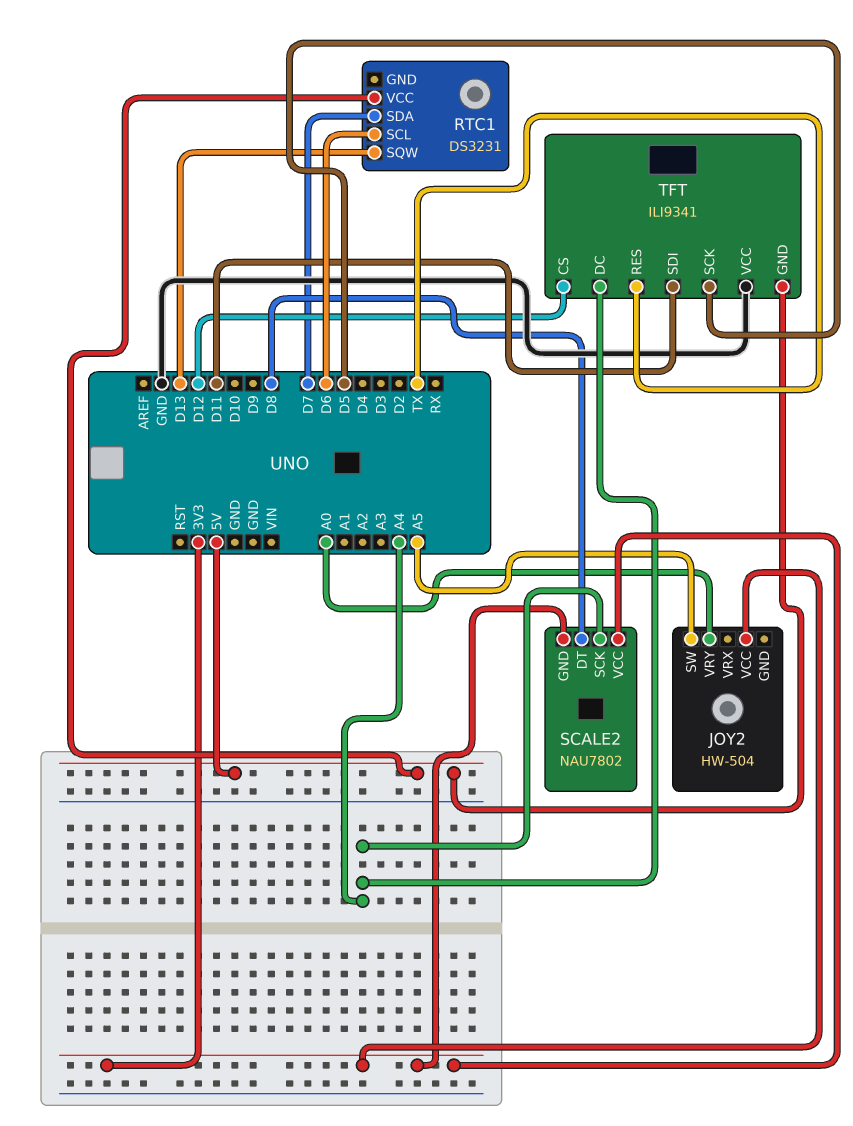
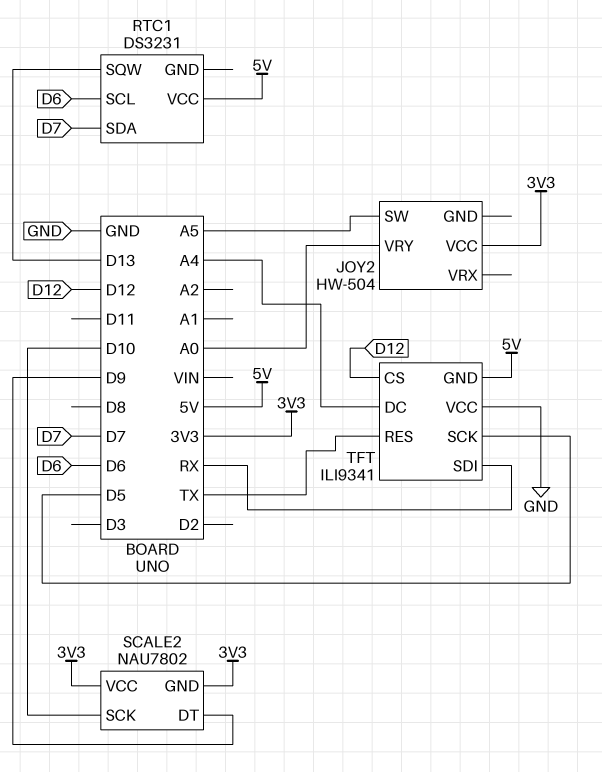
SCALE2 pin DT: D8 -> D9
SCALE2 pin SCK: A4 -> D10
TFT pin SDI: D11 -> RX

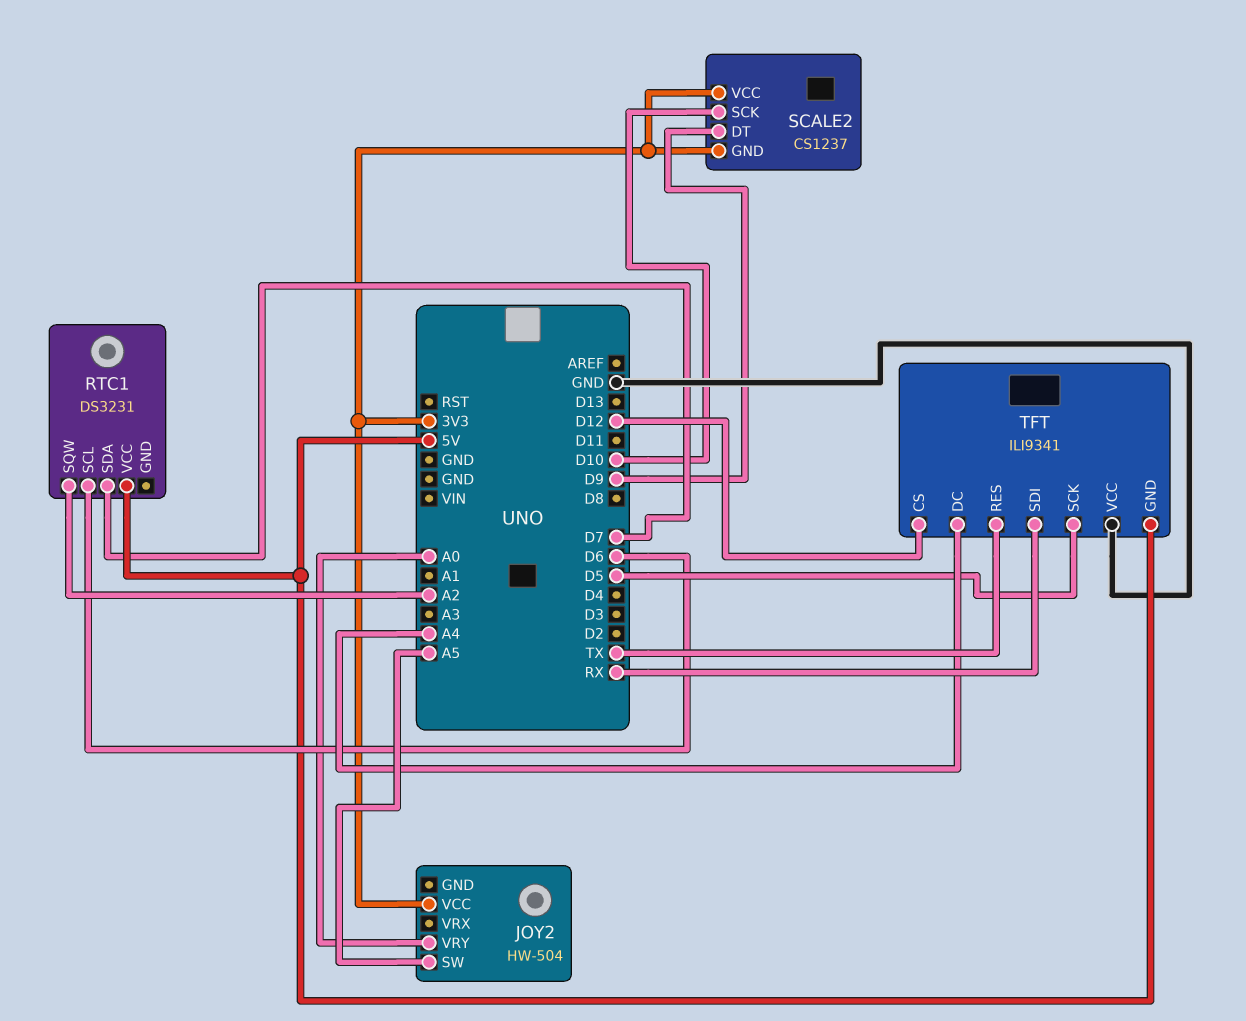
RTC1 pin SQW: D13 -> A2
SCALE2: NAU7802 -> CS1237

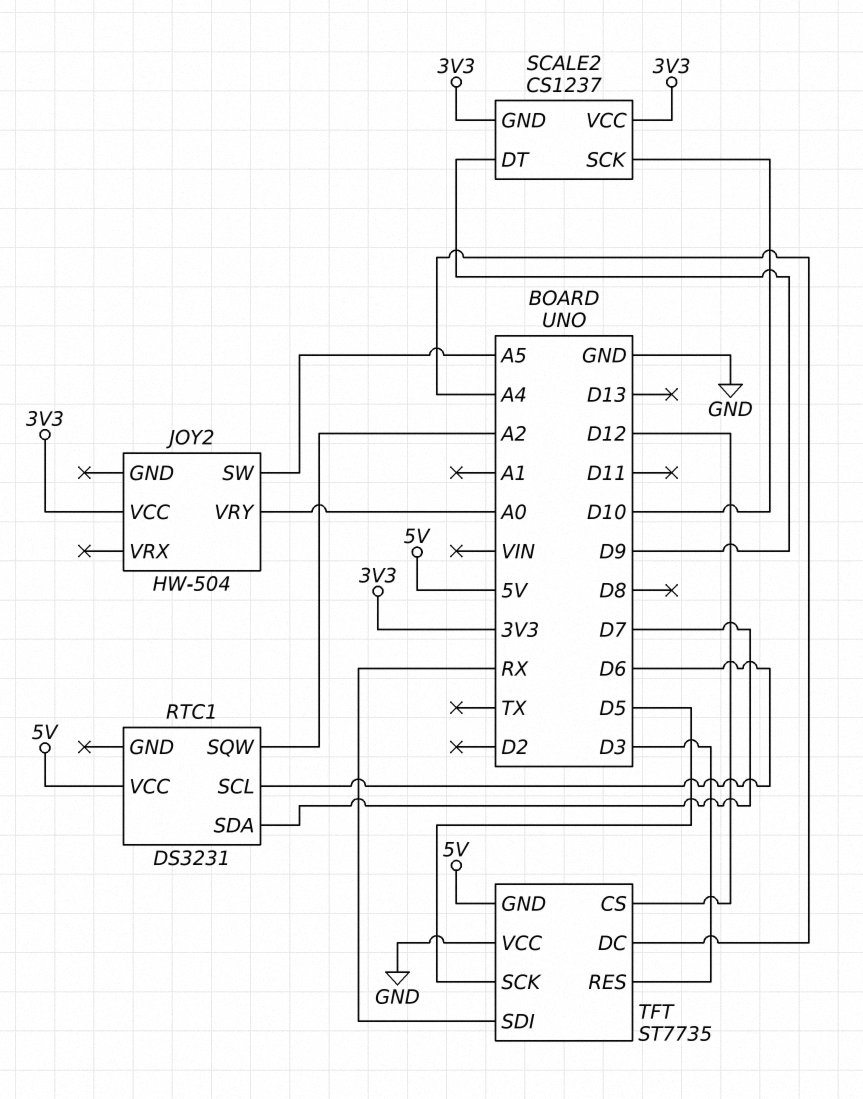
TFT: ILI9341 -> ST7735
TFT pin RES: TX -> D3

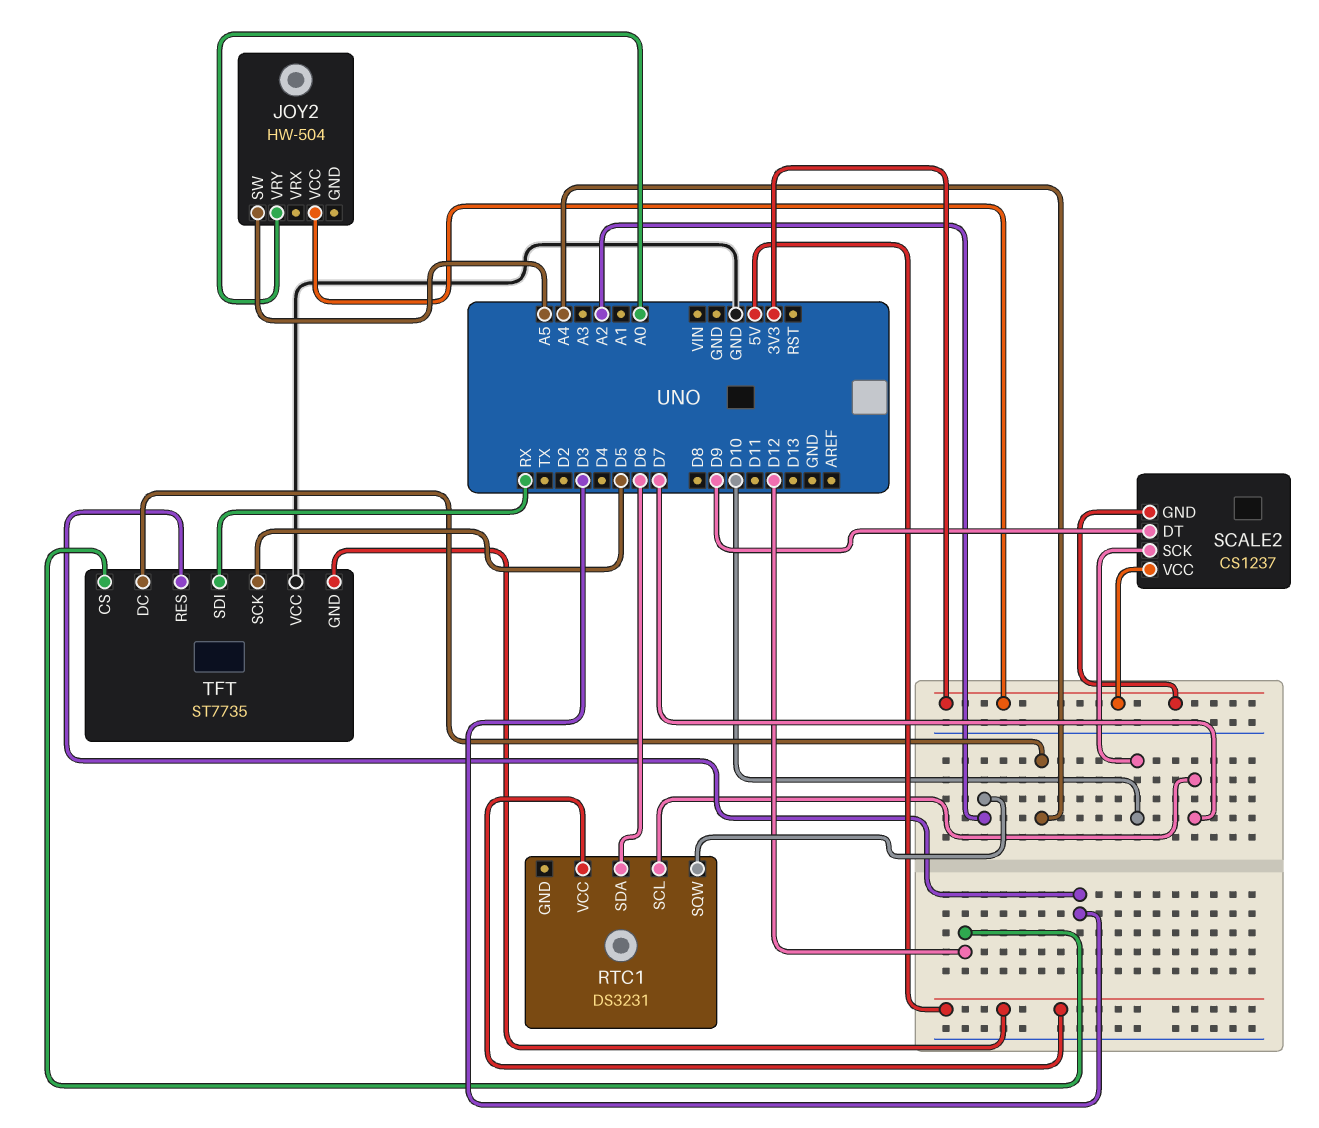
RTC1 pin SCL: D6 -> D7
RTC1 pin SDA: D7 -> D6

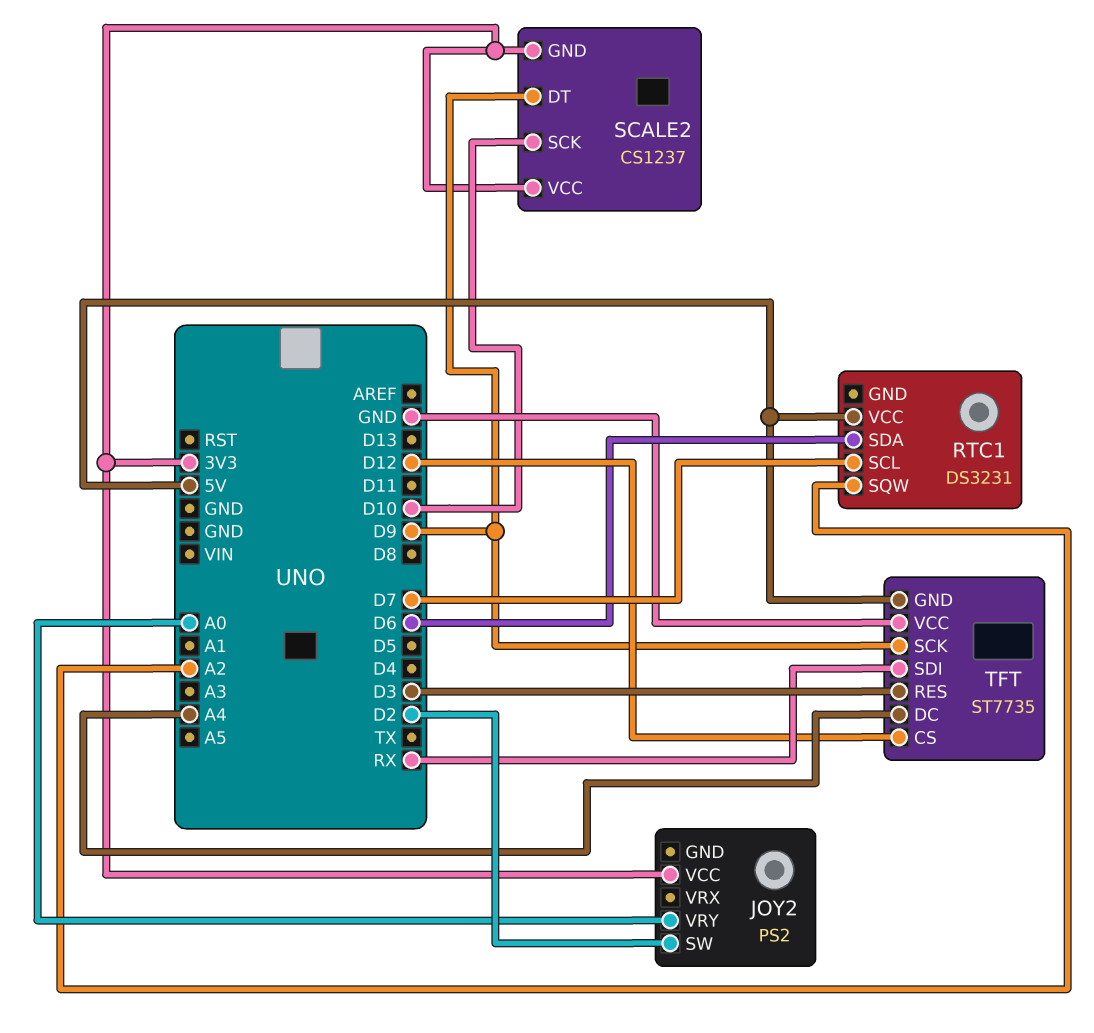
JOY2: HW-504 -> PS2
JOY2 pin SW: A5 -> D2
TFT pin SCK: D5 -> D9

